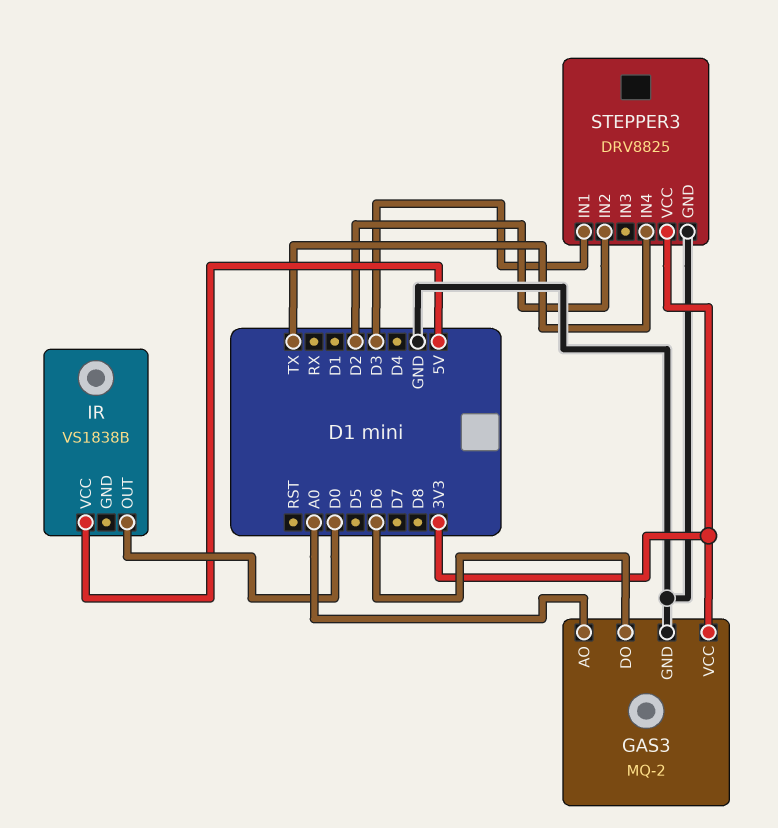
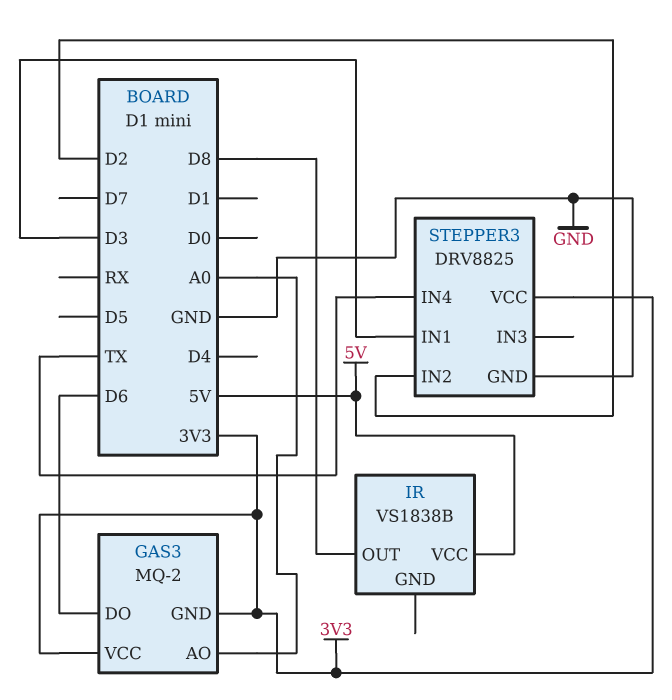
GAS3 pin GND: GND -> 3V3
IR pin OUT: D0 -> D8

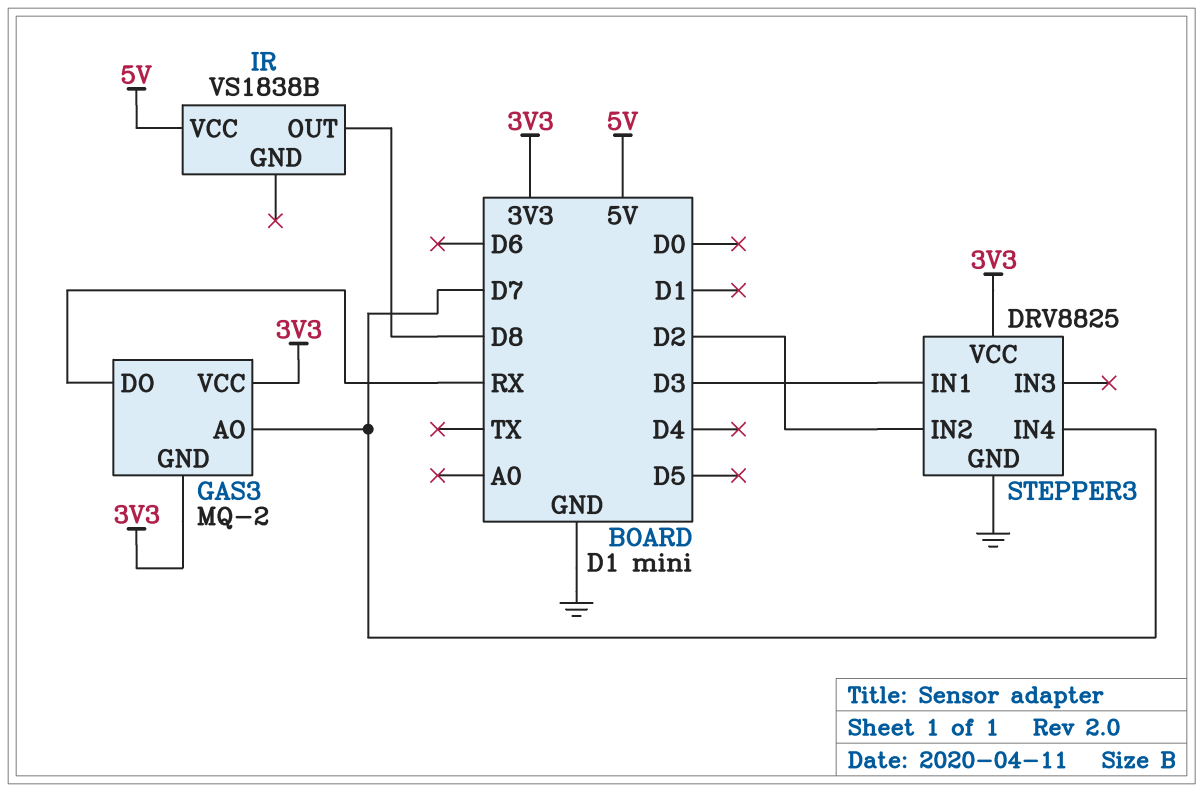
GAS3 pin AO: A0 -> D7
GAS3 pin DO: D6 -> RX
STEPPER3 pin IN4: TX -> D7

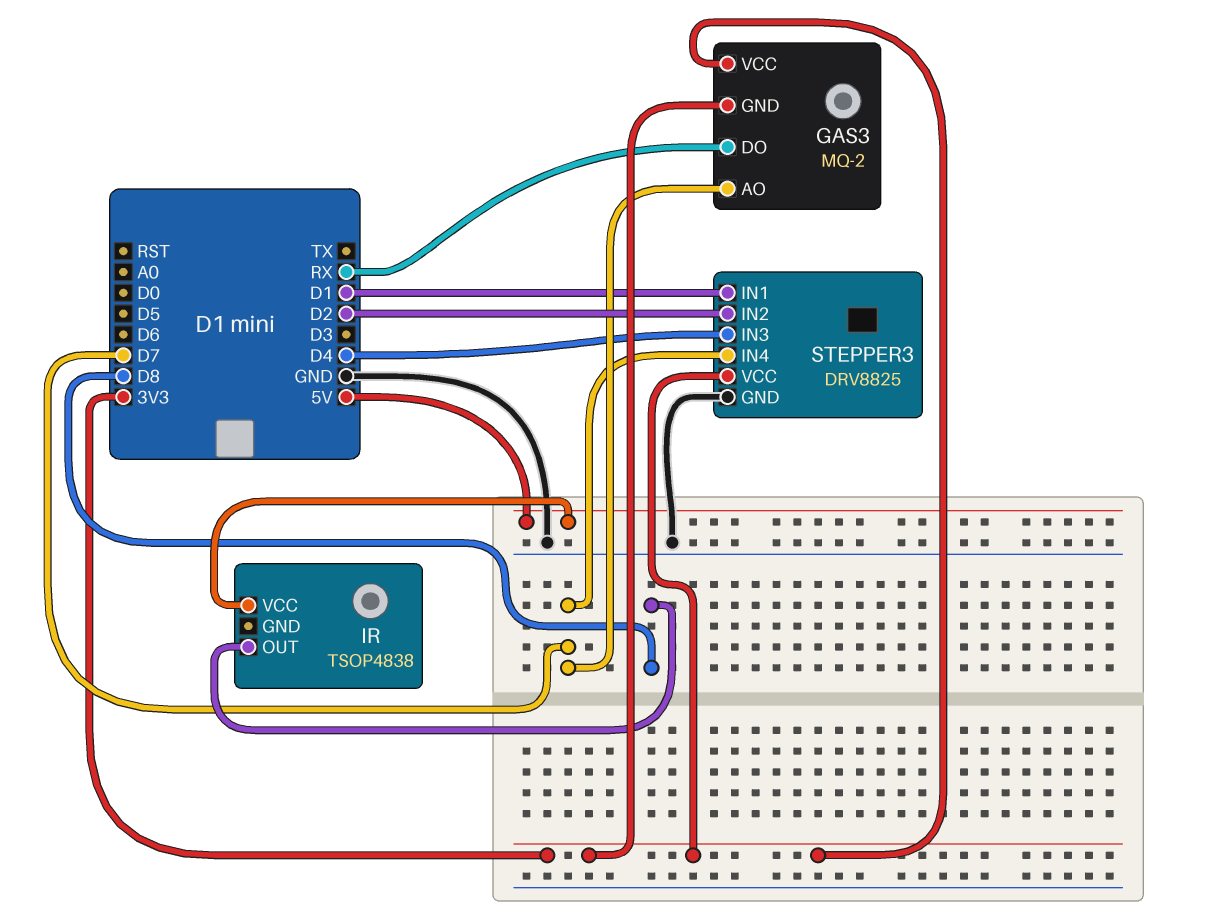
IR: VS1838B -> TSOP4838
STEPPER3 pin IN1: D3 -> D1
STEPPER3 pin IN3: none -> D4

